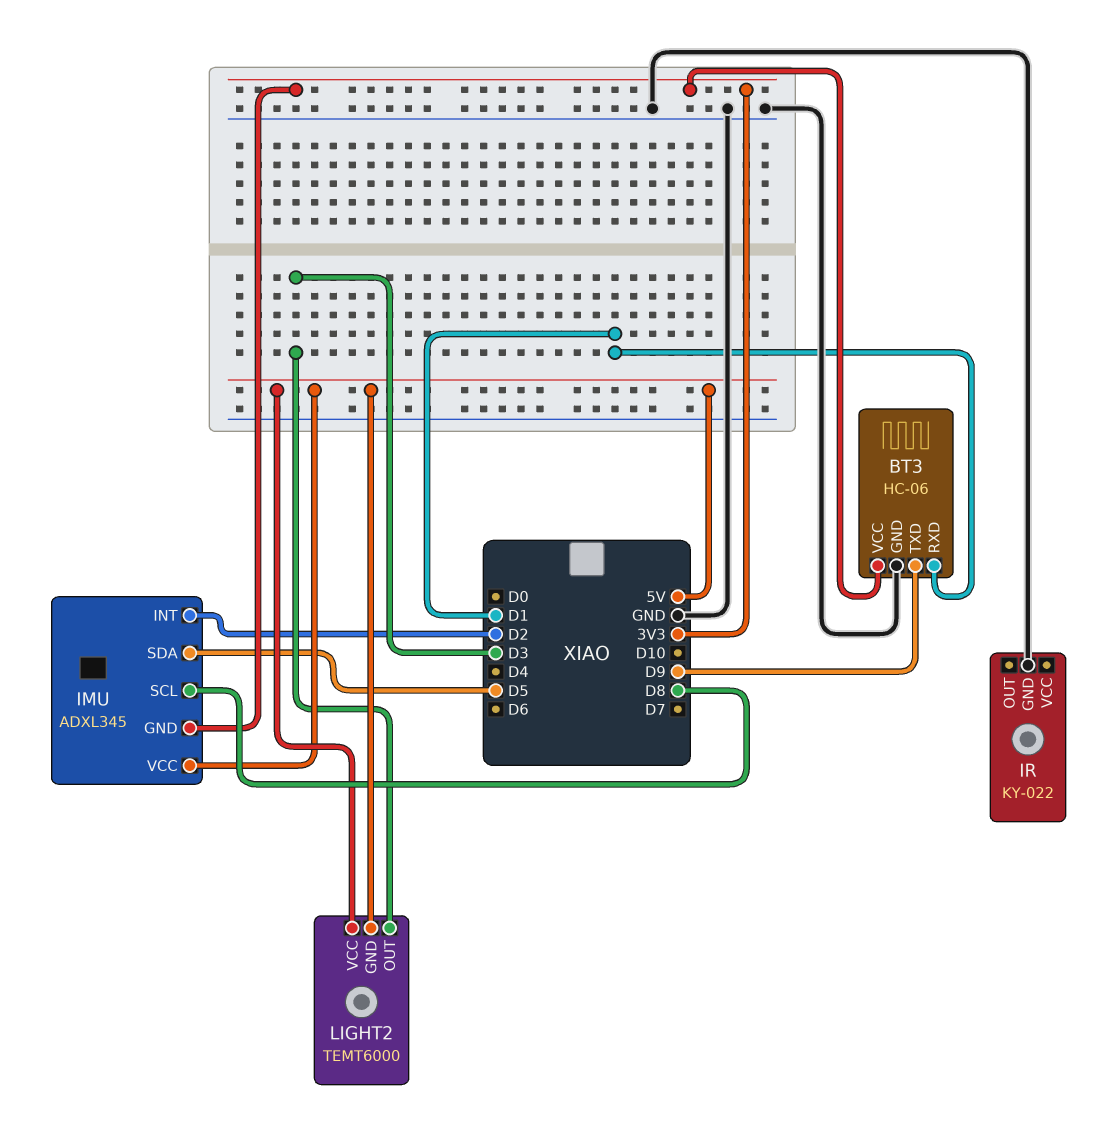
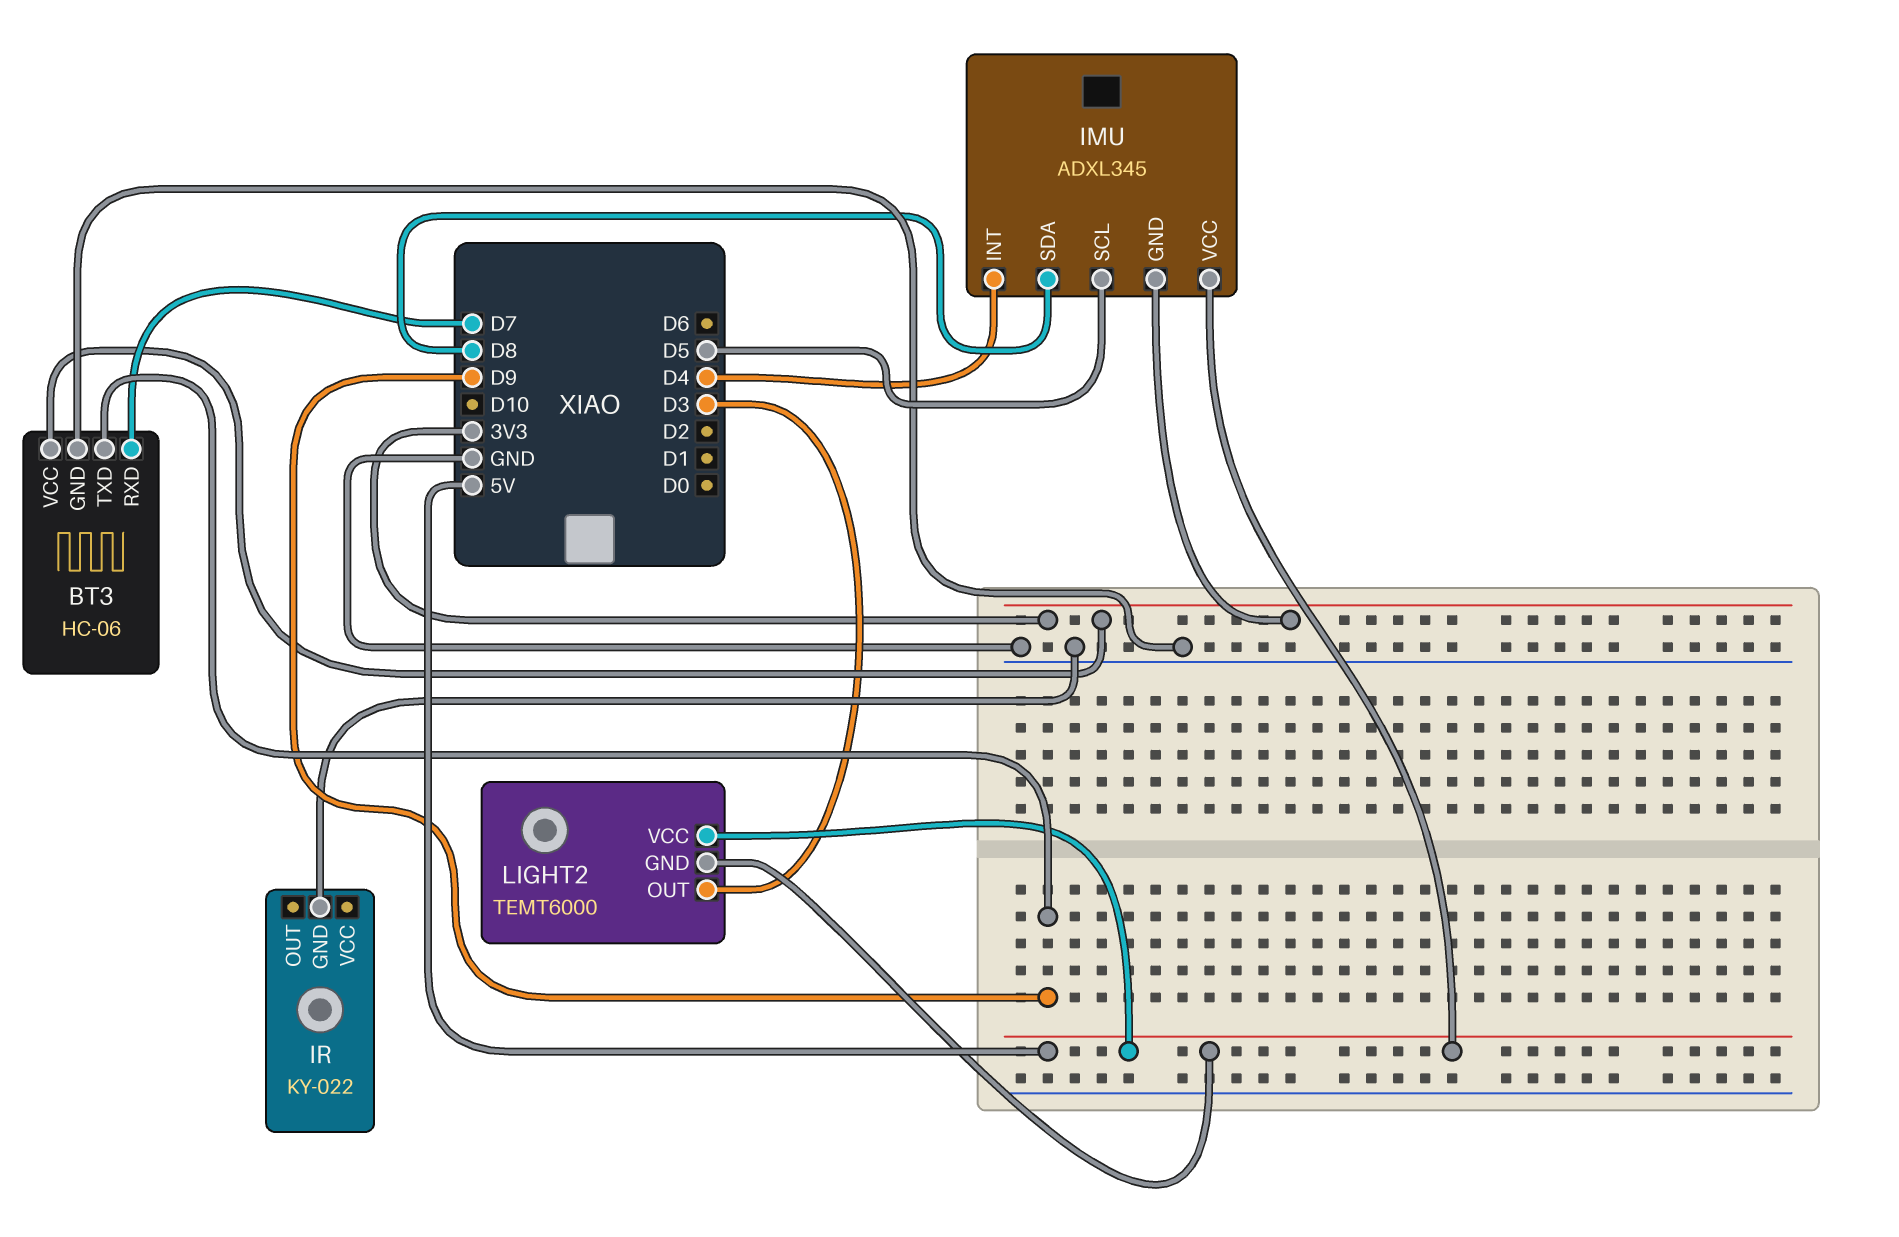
BT3 pin RXD: D1 -> D7
IMU pin INT: D2 -> D4
IMU pin SCL: D8 -> D5
IMU pin SDA: D5 -> D8

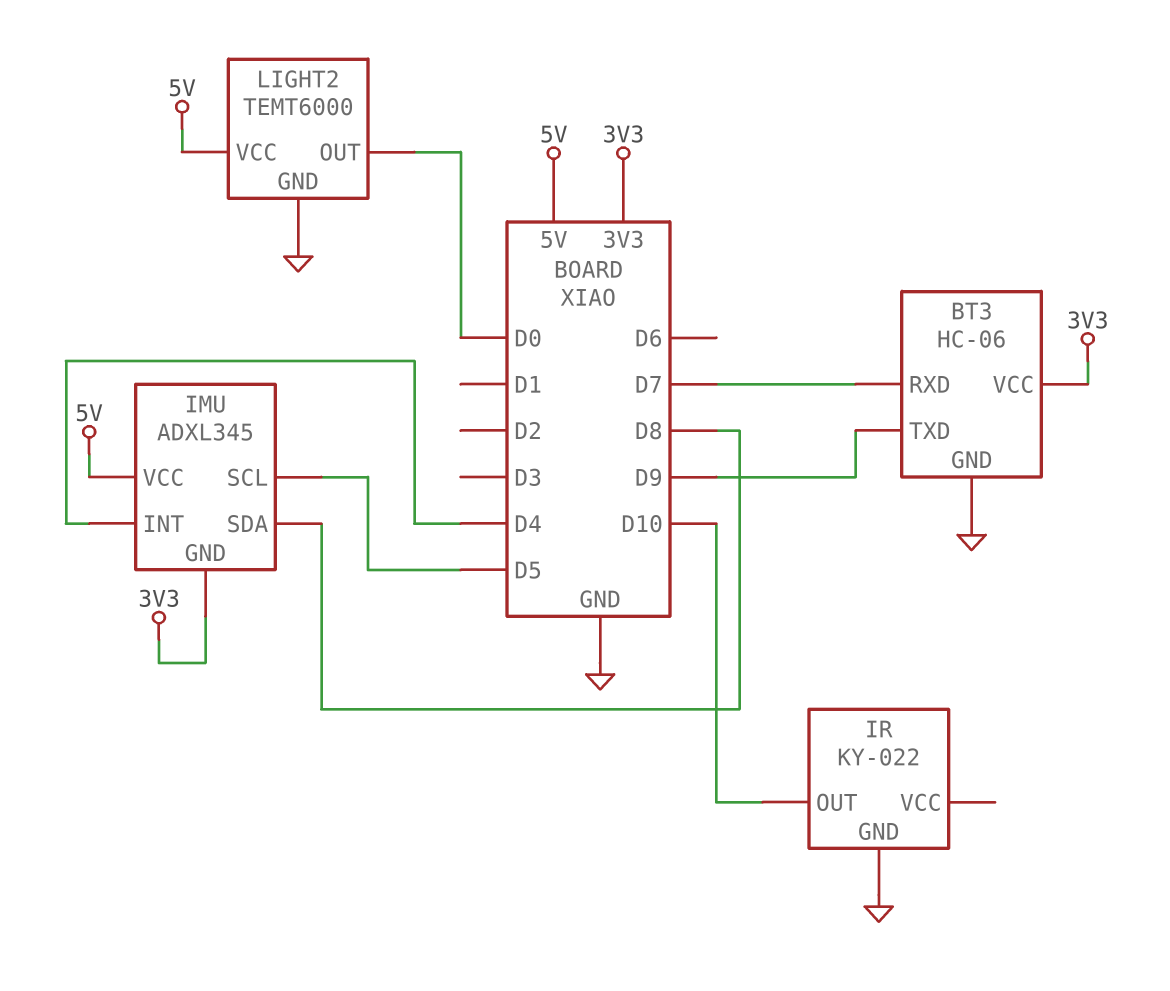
IR pin OUT: none -> D10
LIGHT2 pin GND: 5V -> GND
LIGHT2 pin OUT: D3 -> D0

